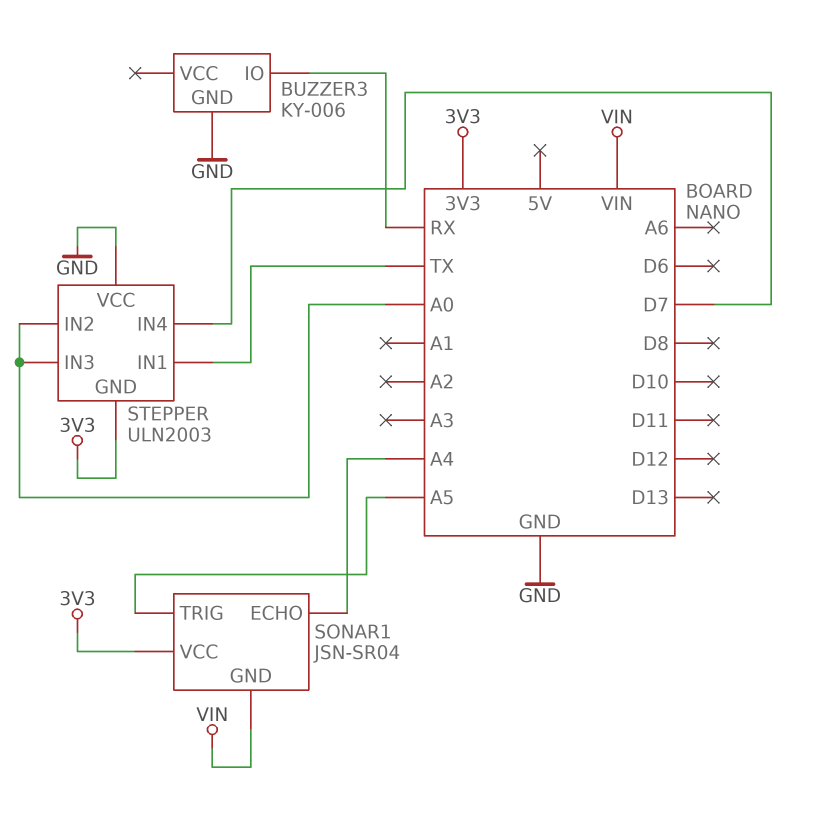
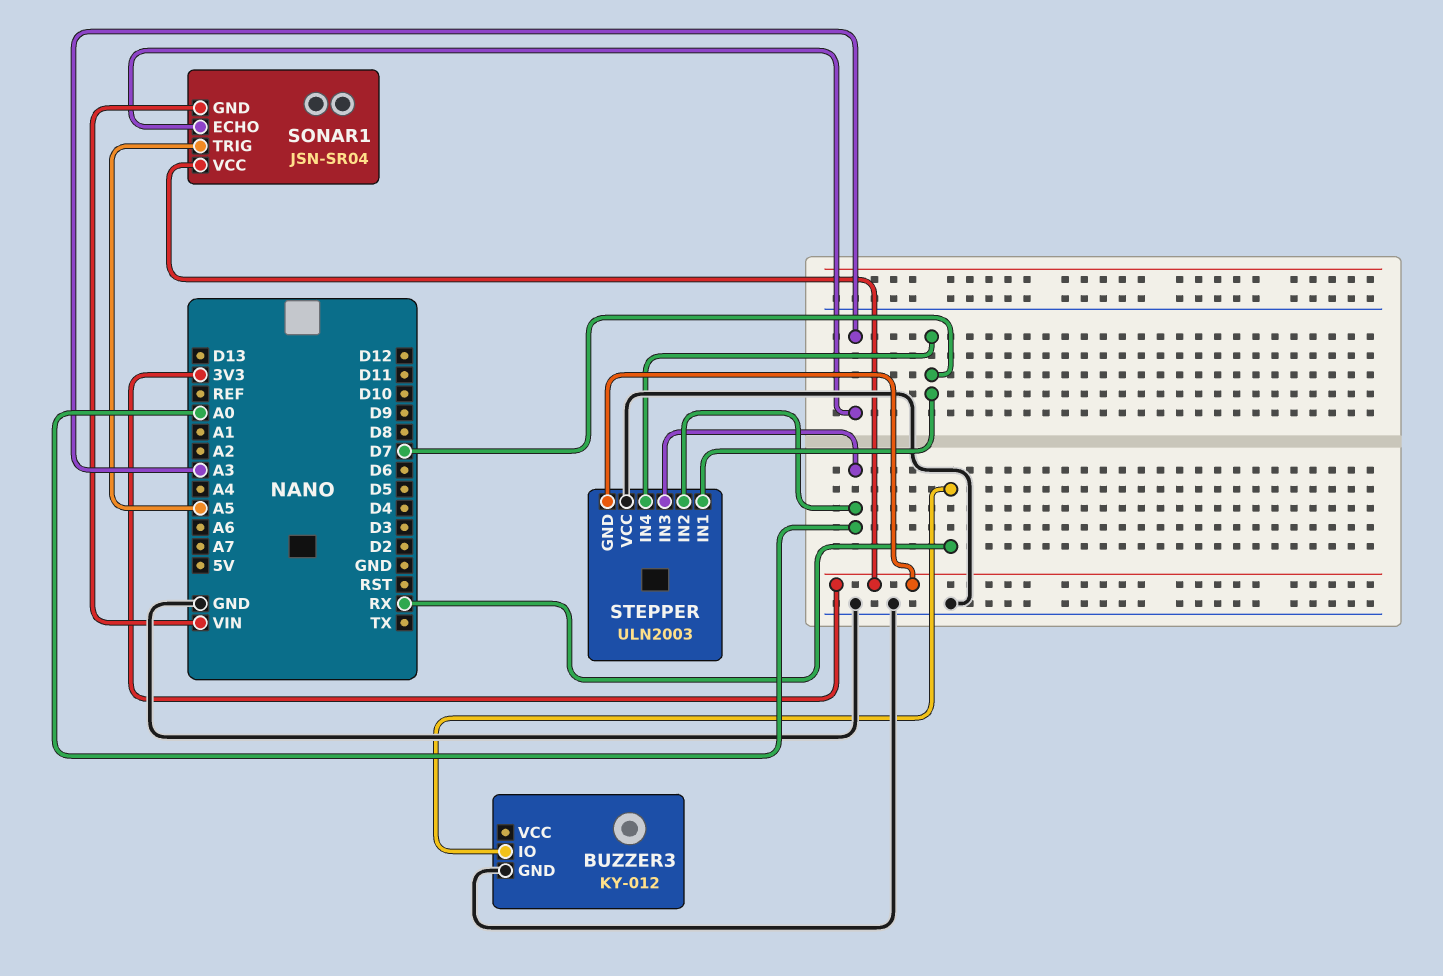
BUZZER3: KY-006 -> KY-012
SONAR1 pin ECHO: A4 -> A3
STEPPER pin IN1: TX -> D7

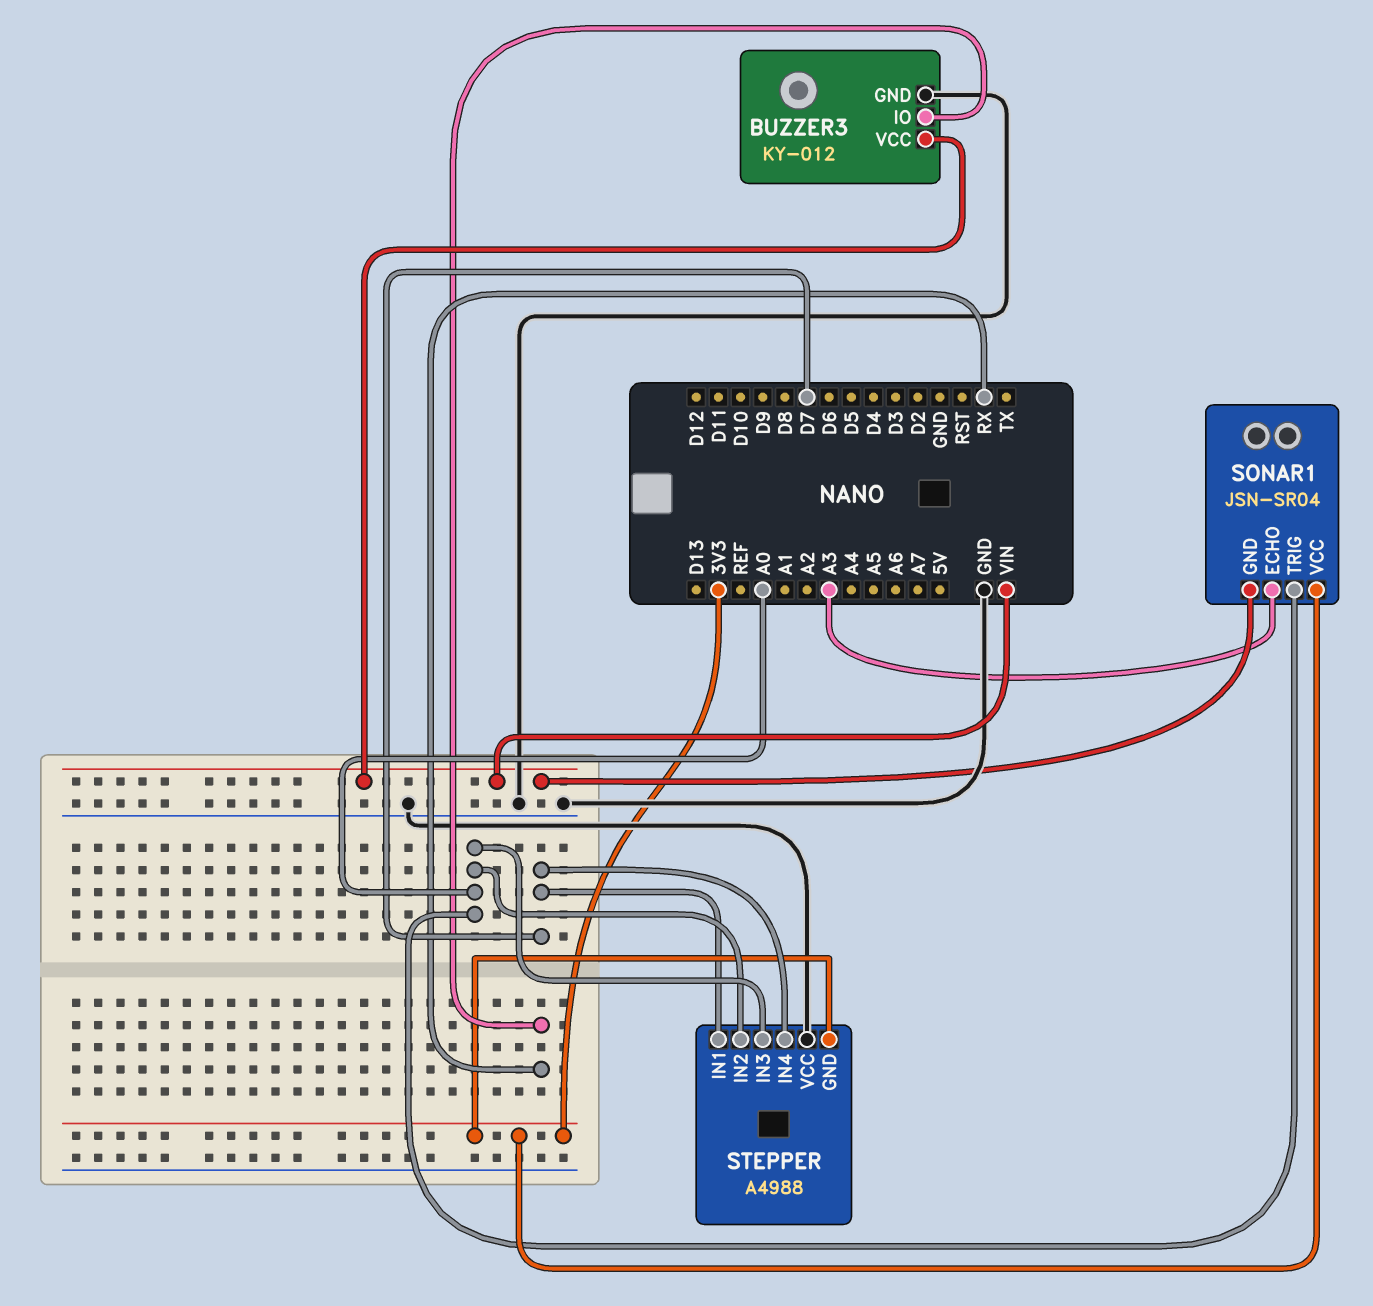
BUZZER3 pin VCC: none -> VIN
SONAR1 pin TRIG: A5 -> A0
STEPPER: ULN2003 -> A4988

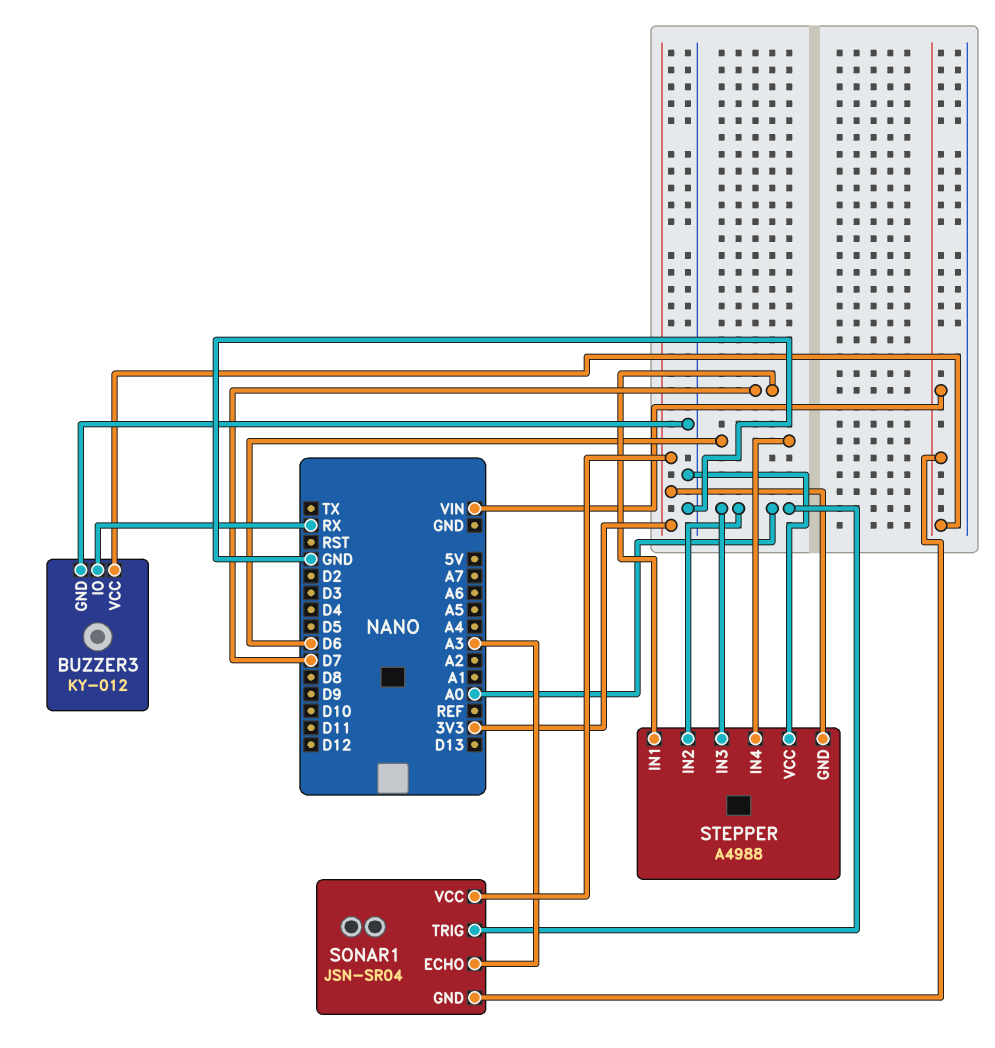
STEPPER pin IN4: D7 -> D6

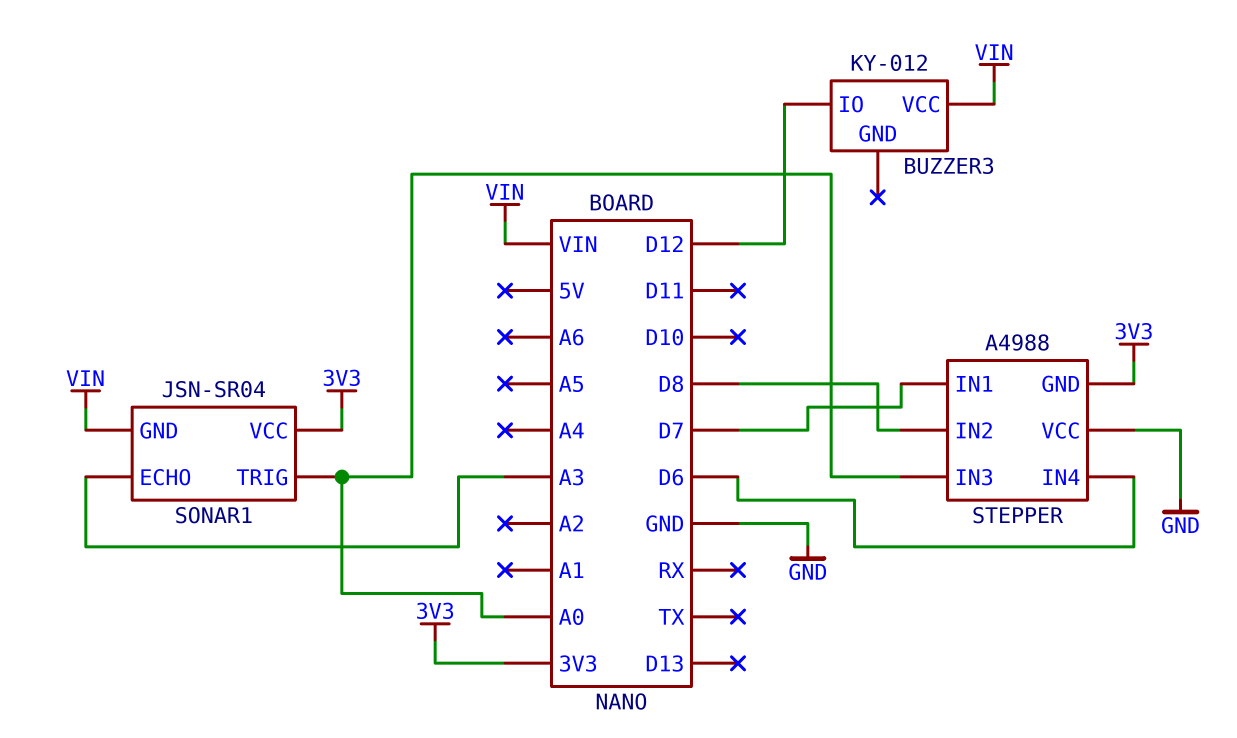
BUZZER3 pin GND: GND -> none
BUZZER3 pin IO: RX -> D12
STEPPER pin IN2: A0 -> D8

